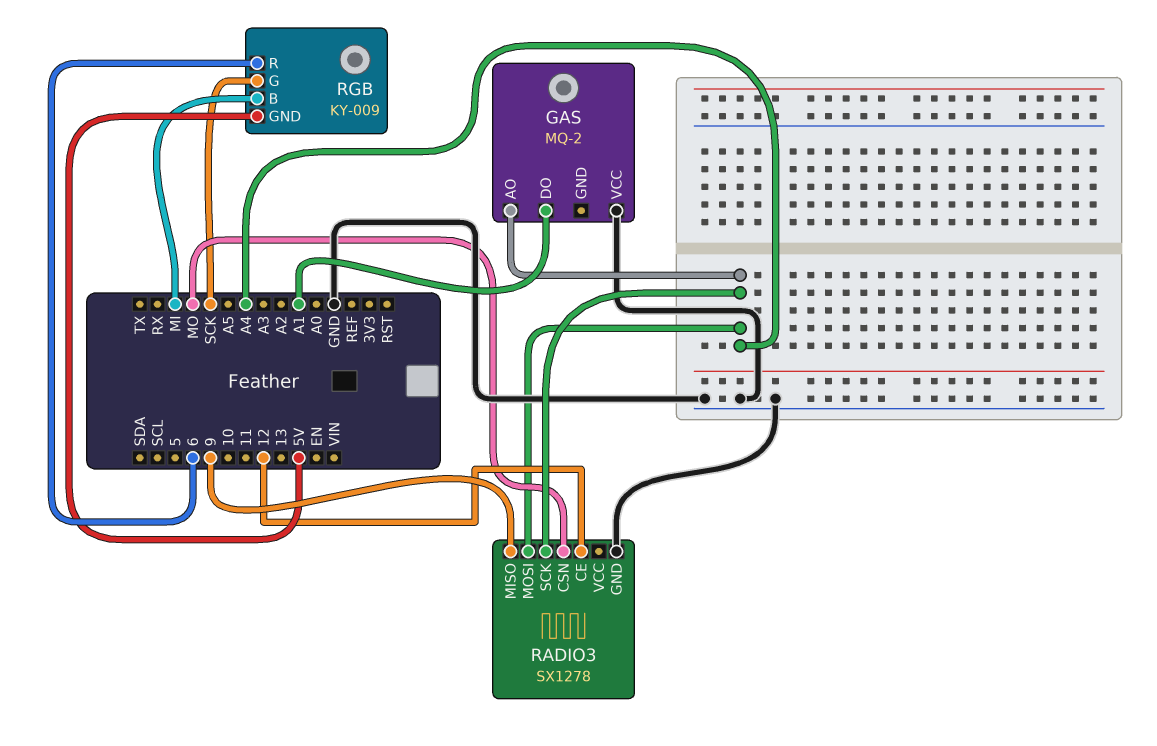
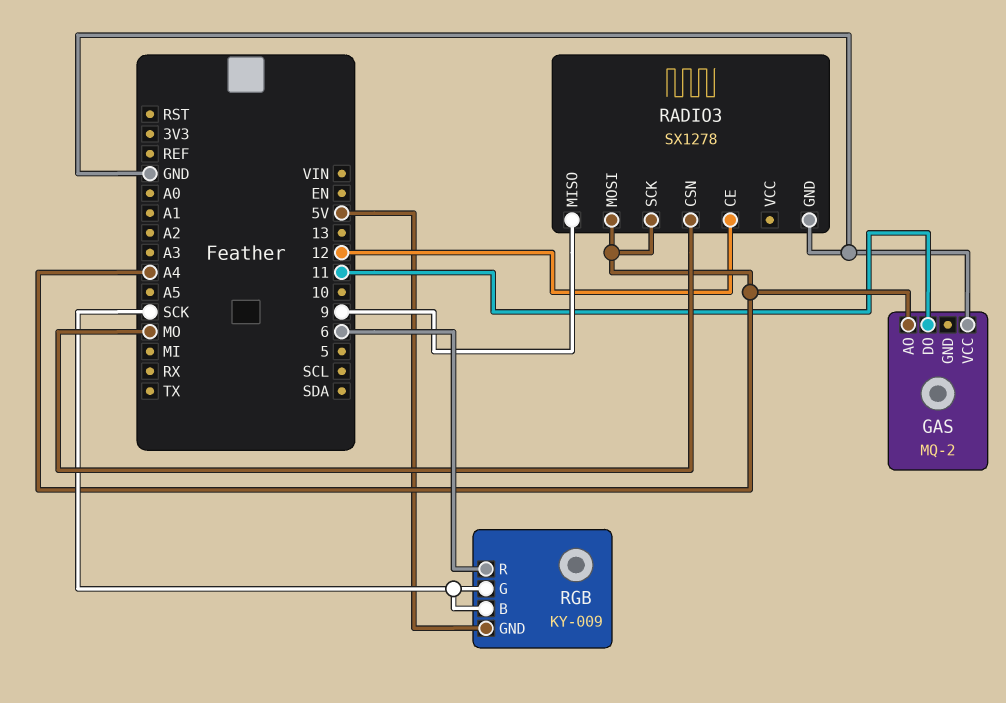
GAS pin DO: A1 -> 11
RGB pin B: MI -> SCK

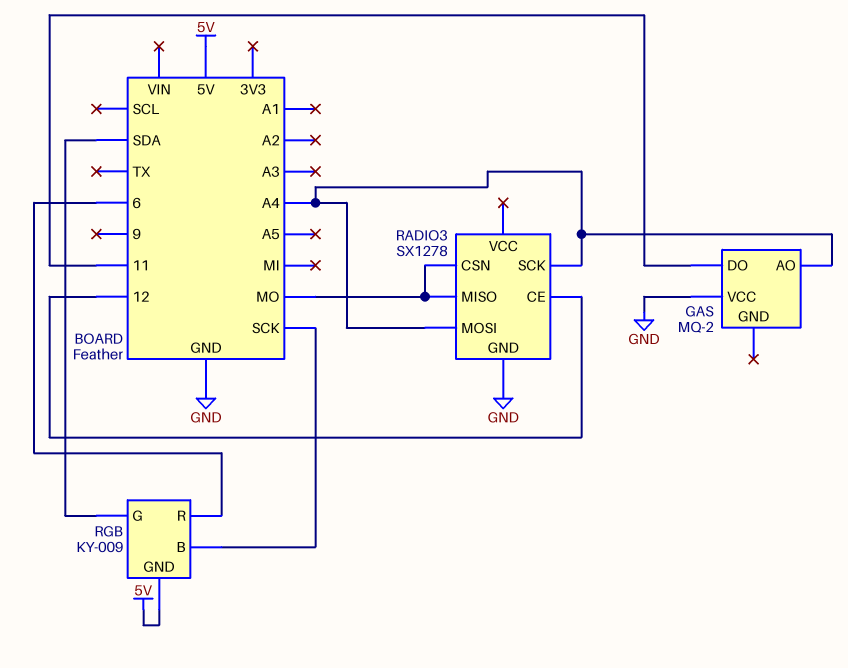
RADIO3 pin MISO: 9 -> MO
RGB pin G: SCK -> SDA

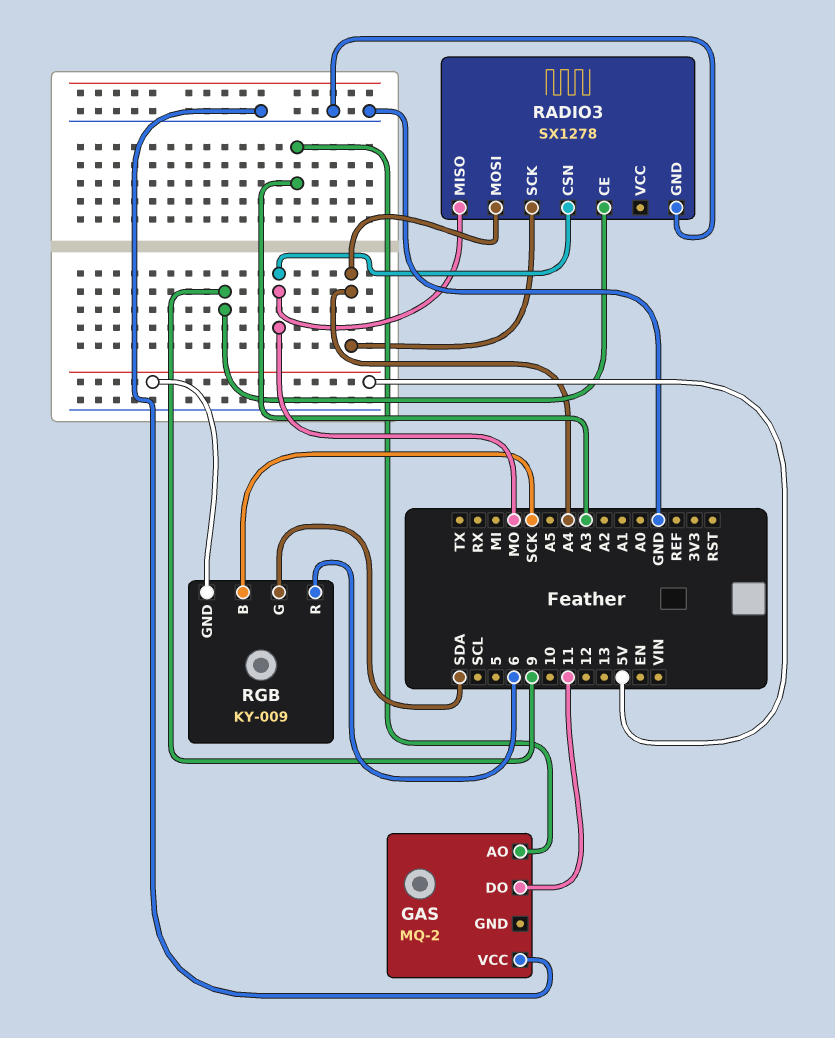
GAS pin AO: A4 -> A3
RADIO3 pin CE: 12 -> 9

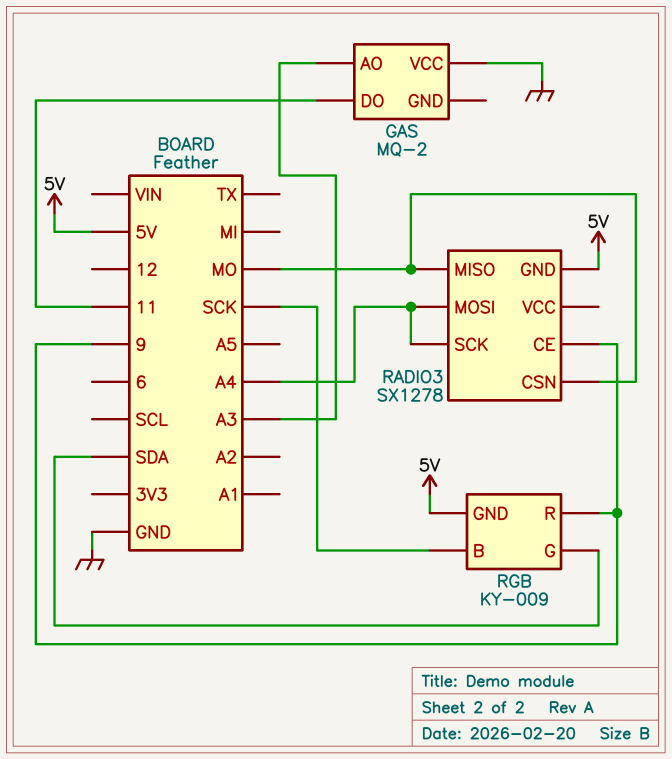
RADIO3 pin GND: GND -> 5V
RGB pin R: 6 -> 9

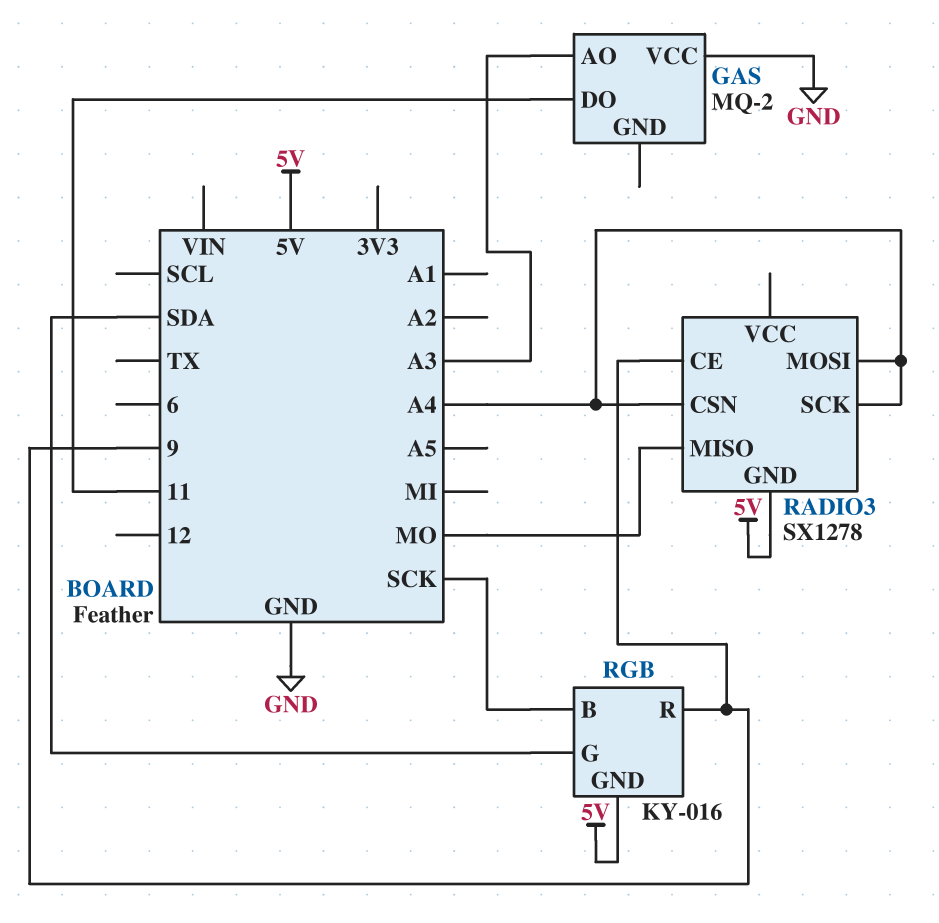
RADIO3 pin CSN: MO -> A4
RGB: KY-009 -> KY-016

